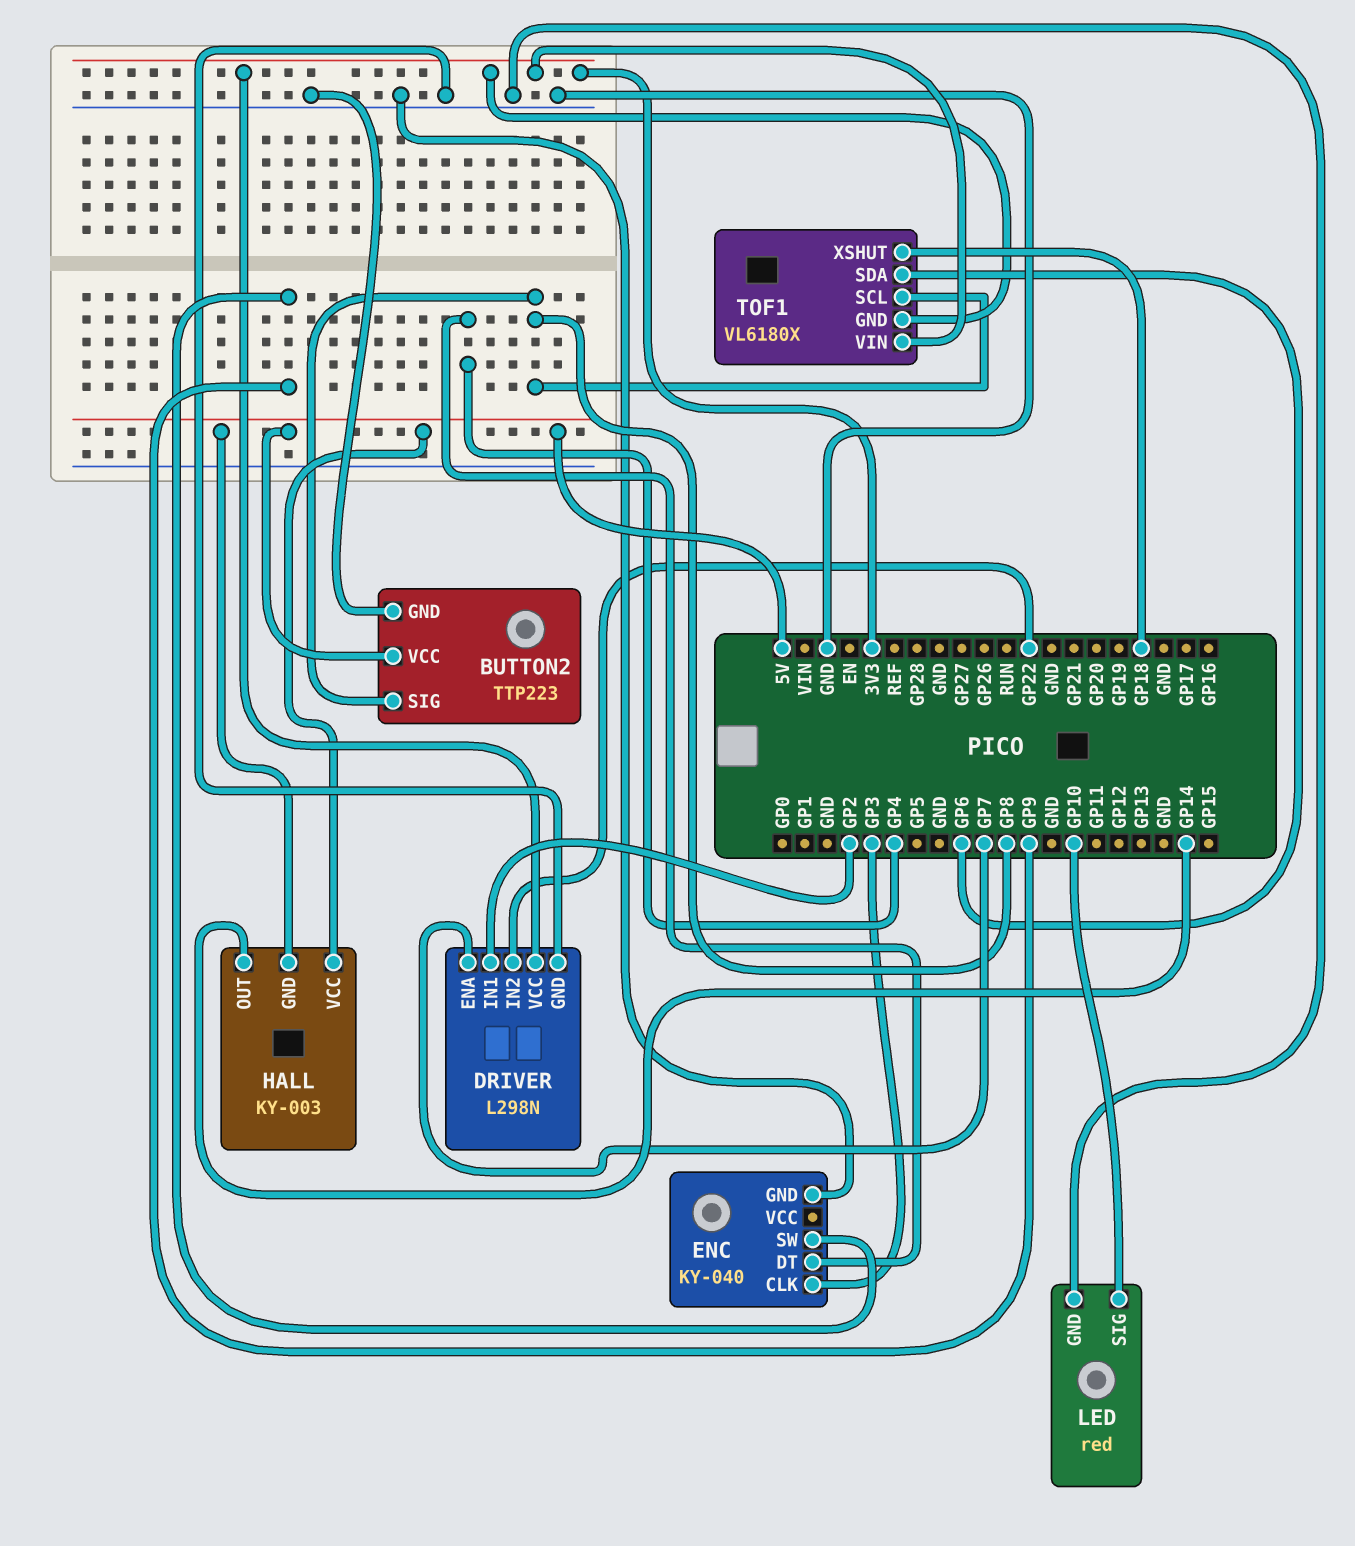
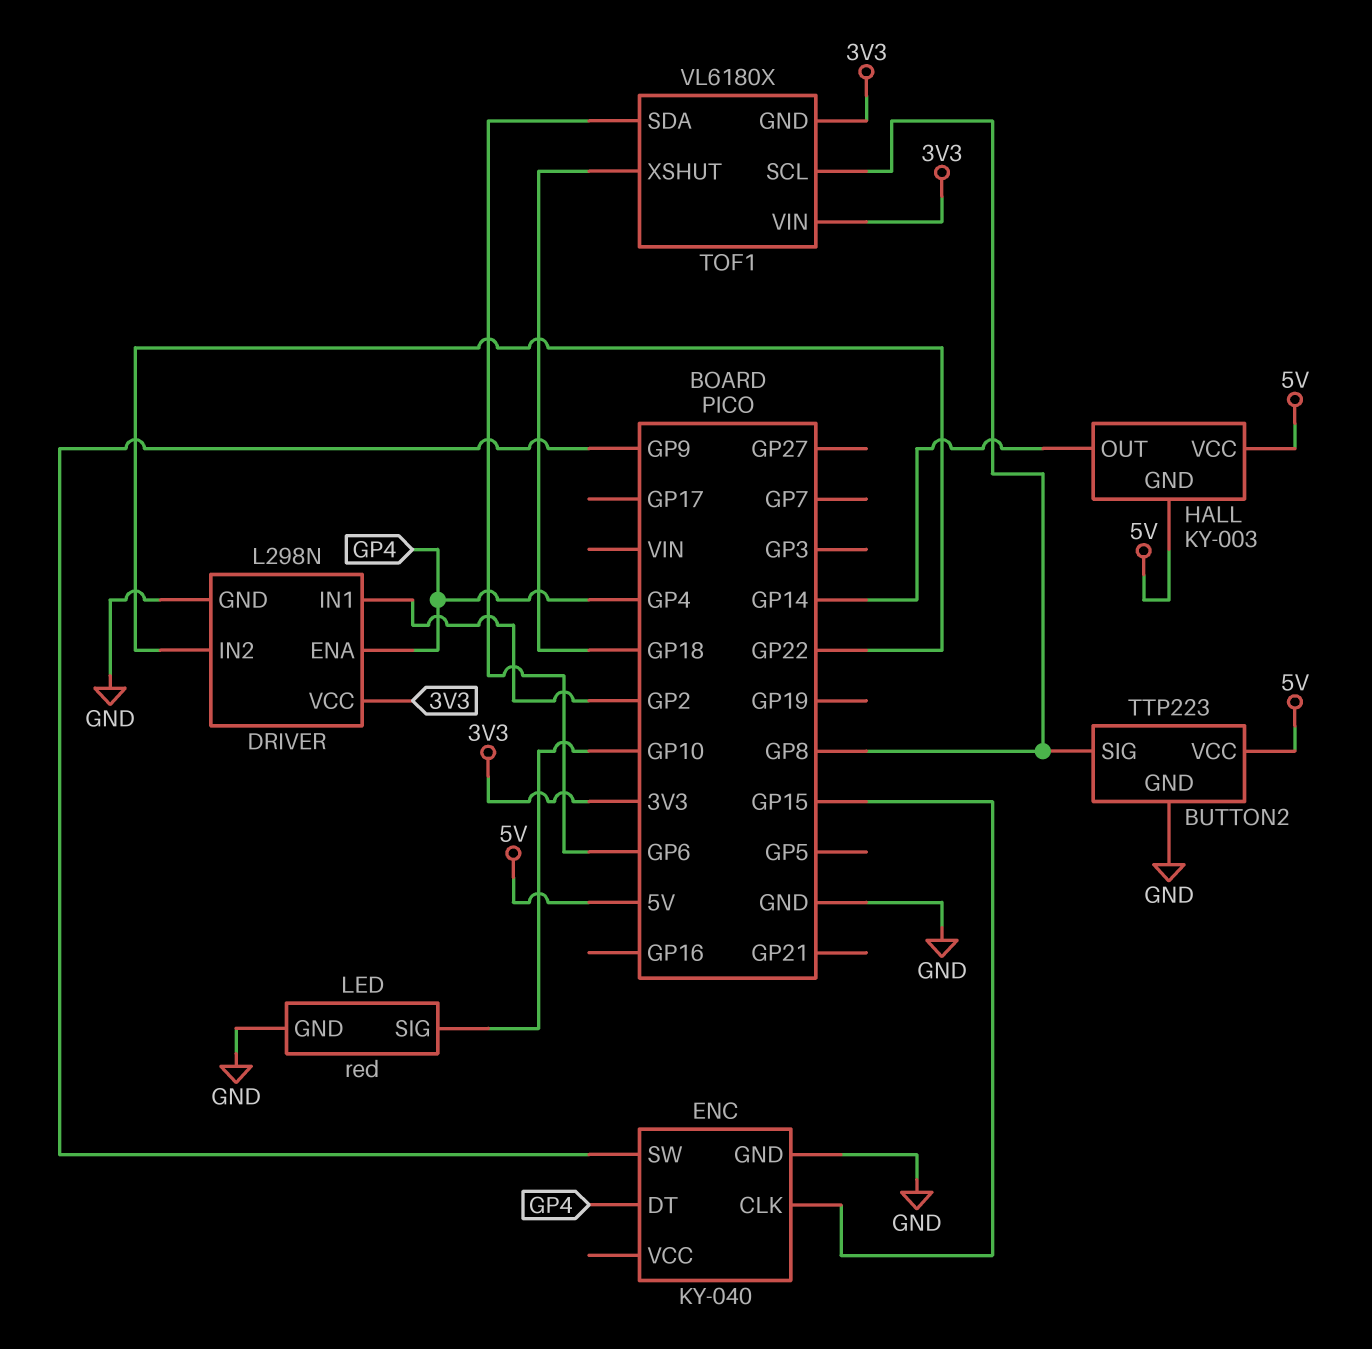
DRIVER pin ENA: GP7 -> GP4
ENC pin CLK: GP3 -> GP15

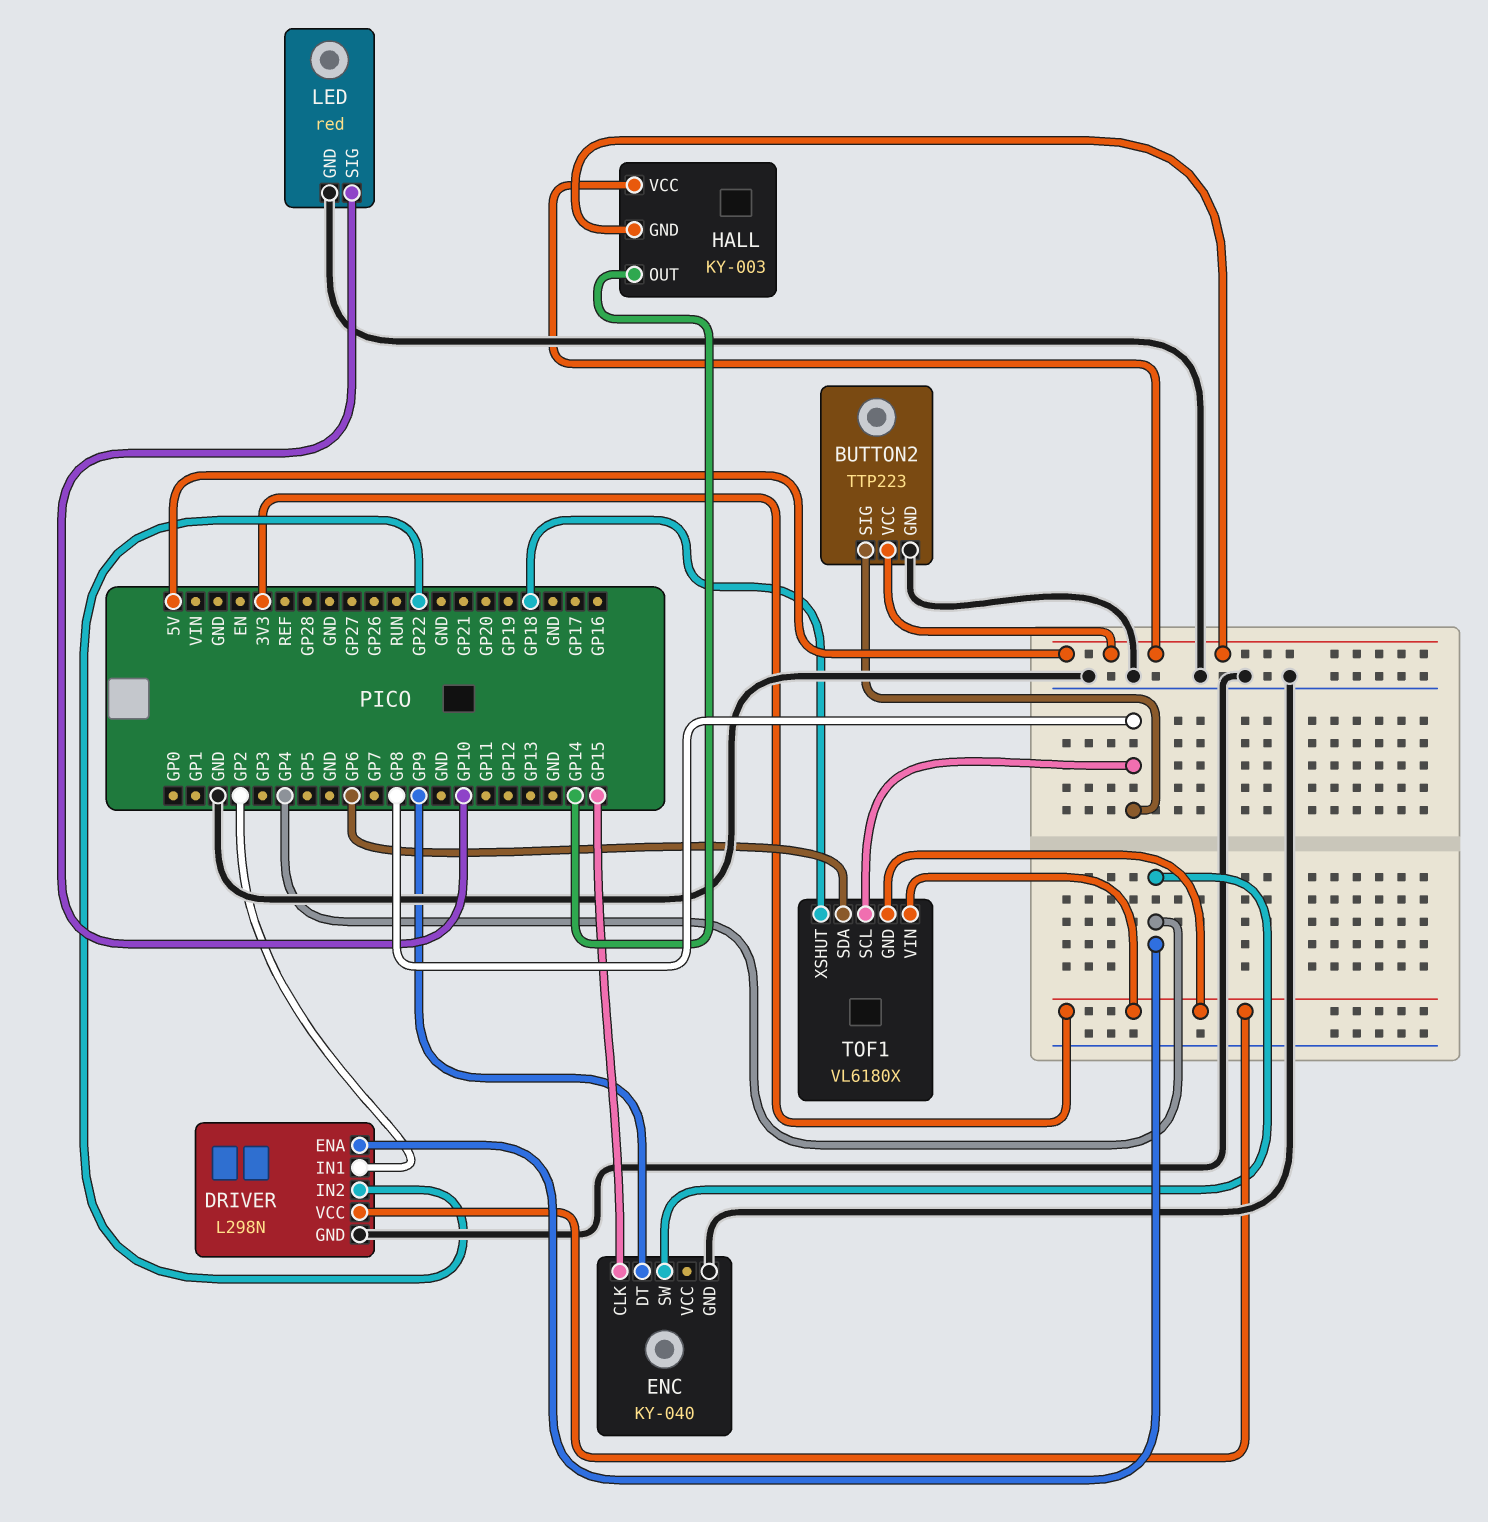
ENC pin DT: GP4 -> GP9
ENC pin SW: GP9 -> GP4

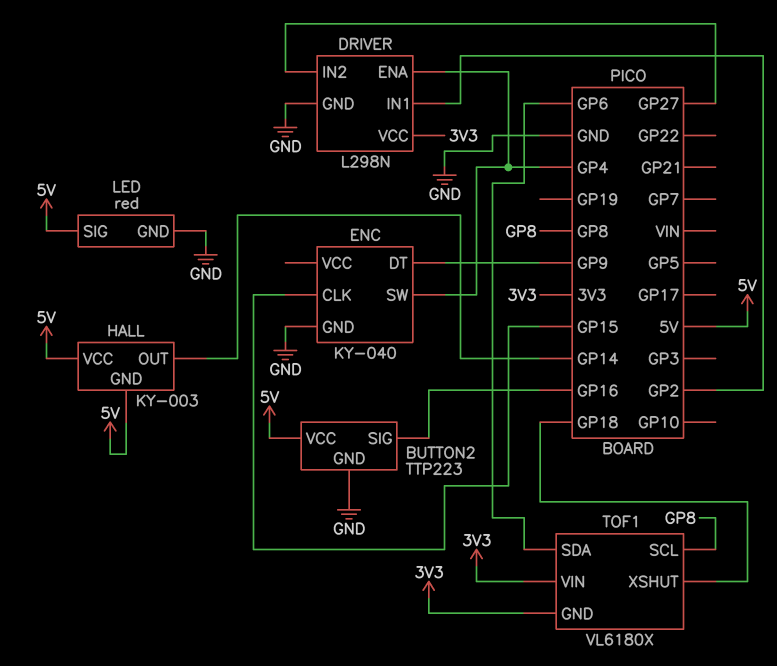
BUTTON2 pin SIG: GP8 -> GP16
DRIVER pin IN2: GP22 -> GP27
LED pin SIG: GP10 -> 5V

